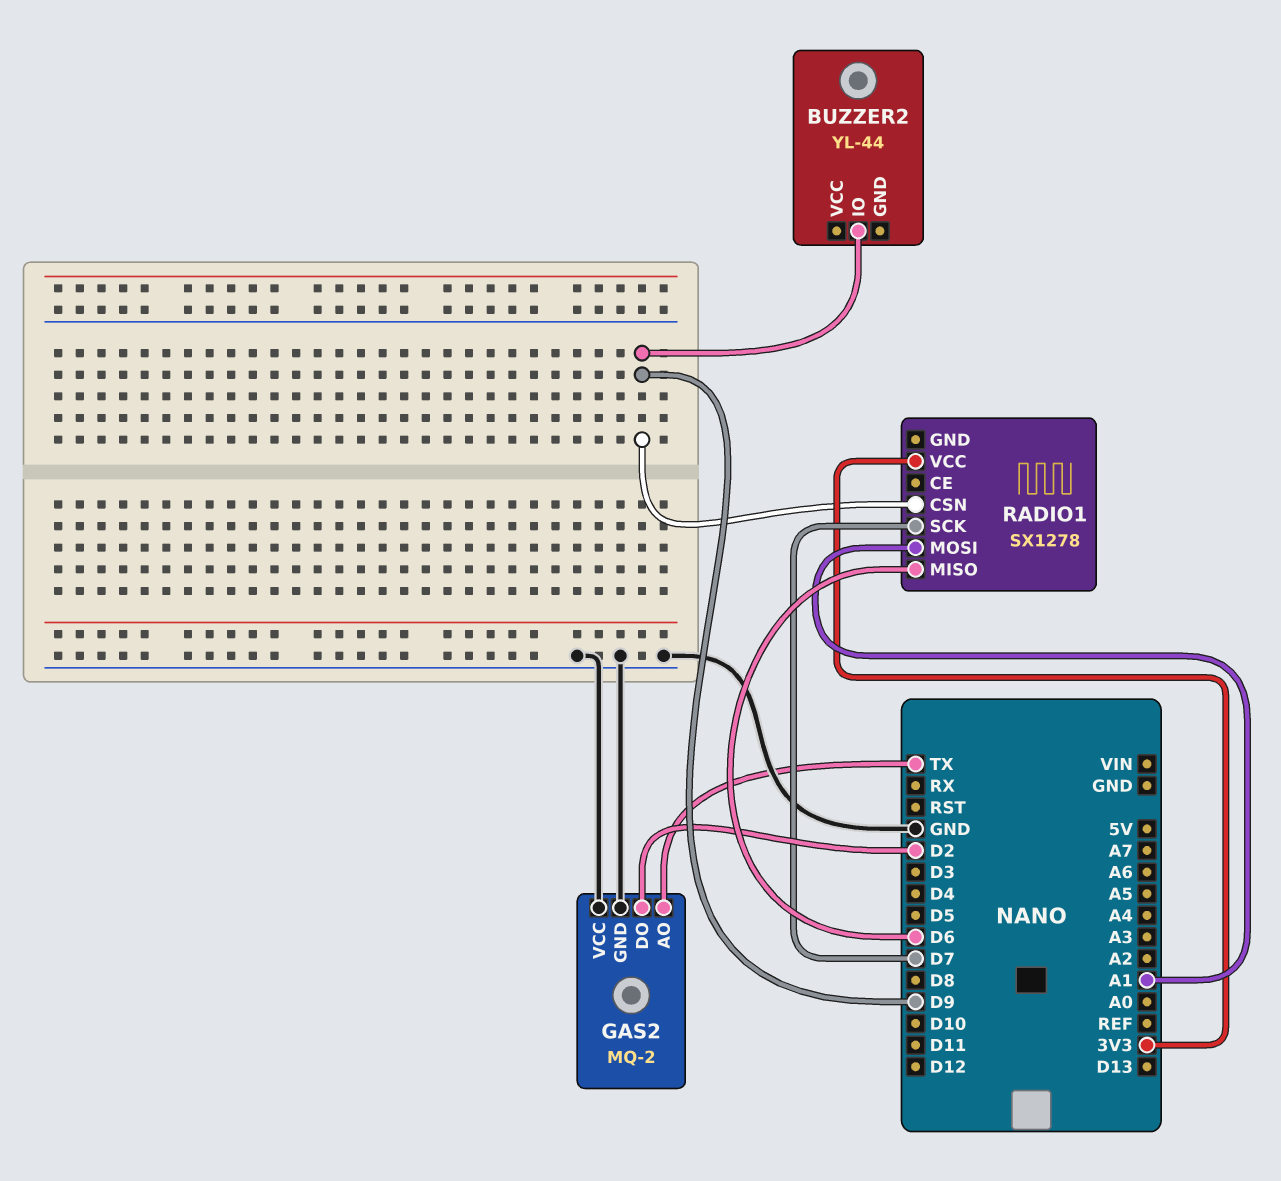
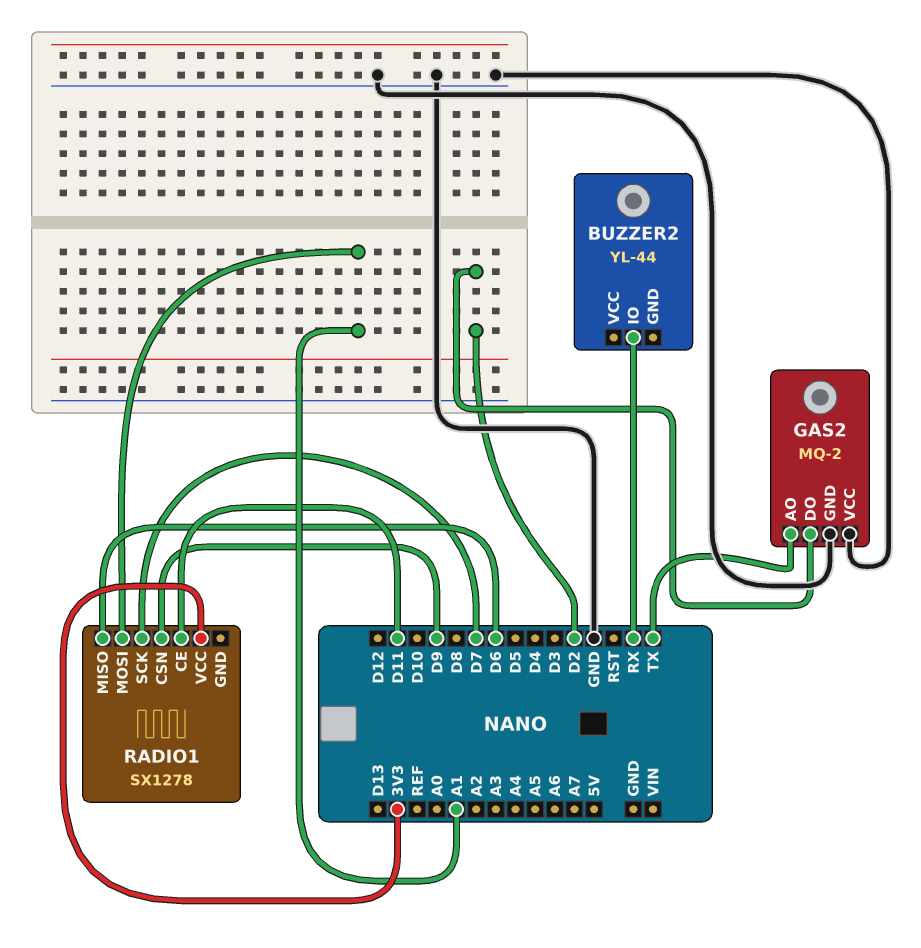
BUZZER2 pin IO: D9 -> RX
RADIO1 pin CE: none -> D11

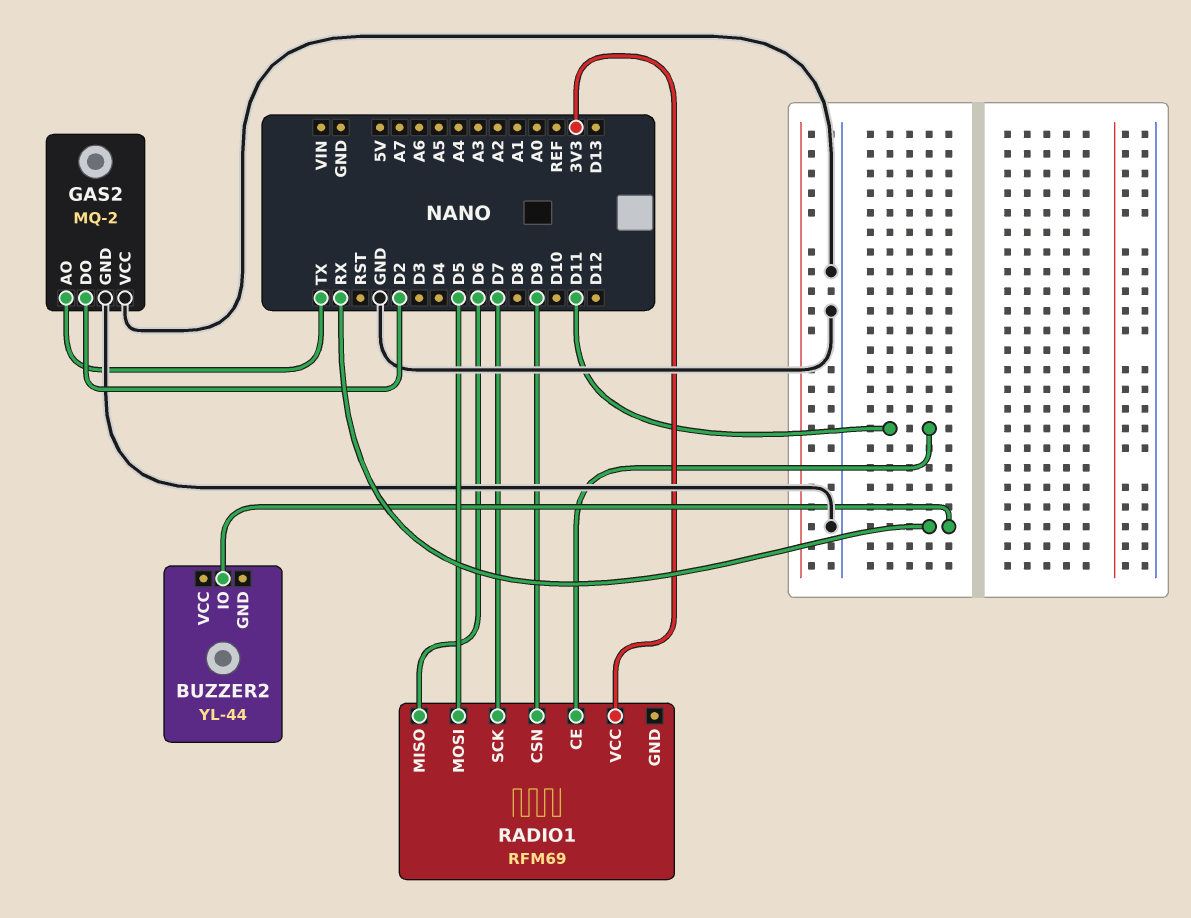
RADIO1: SX1278 -> RFM69
RADIO1 pin MOSI: A1 -> D5

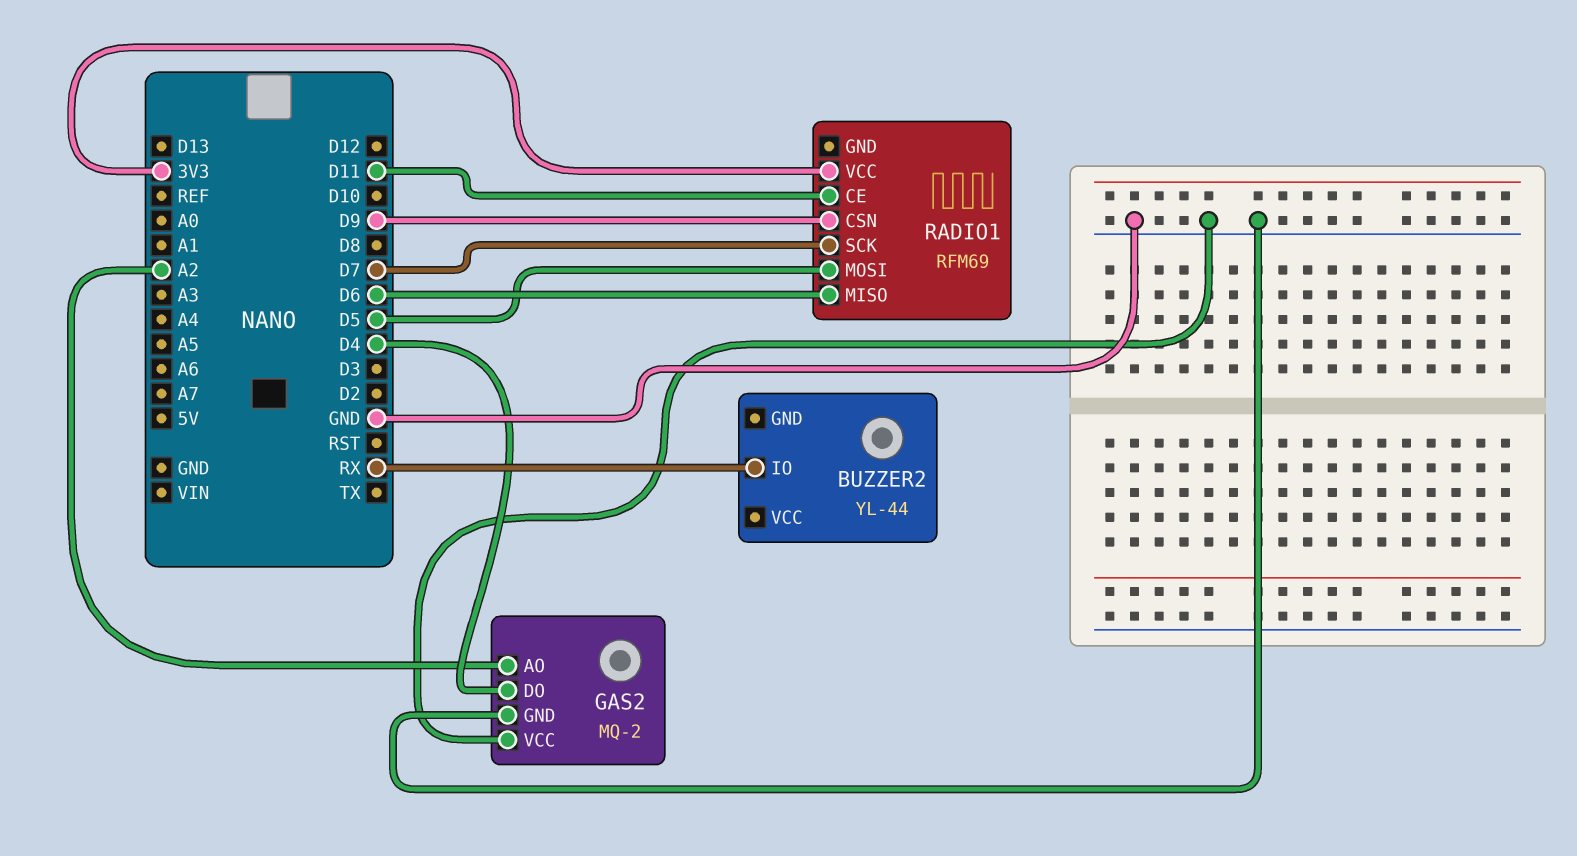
GAS2 pin AO: TX -> A2
GAS2 pin DO: D2 -> D4

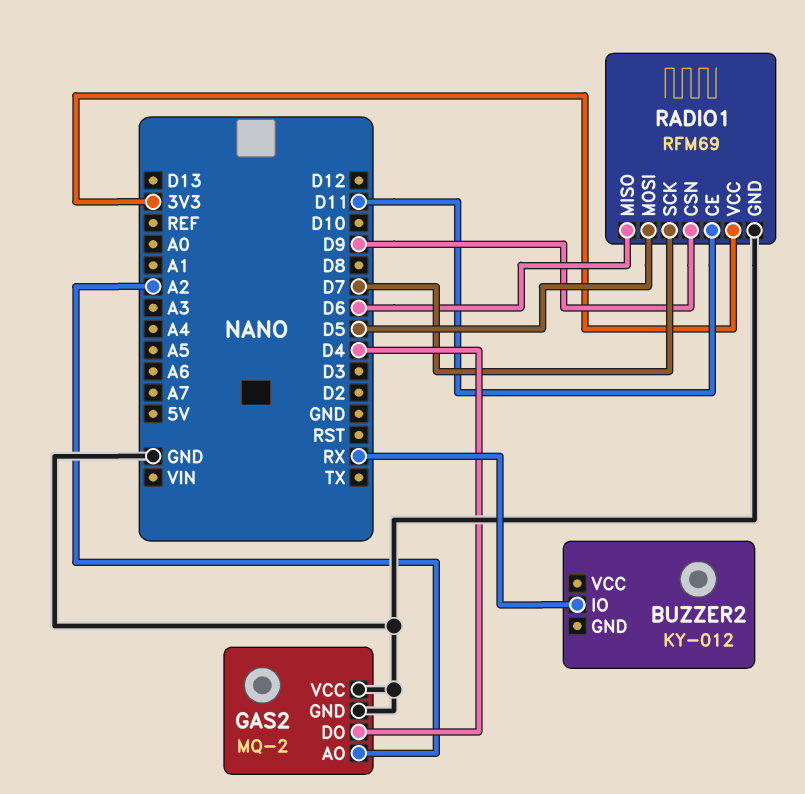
BUZZER2: YL-44 -> KY-012
RADIO1 pin GND: none -> GND

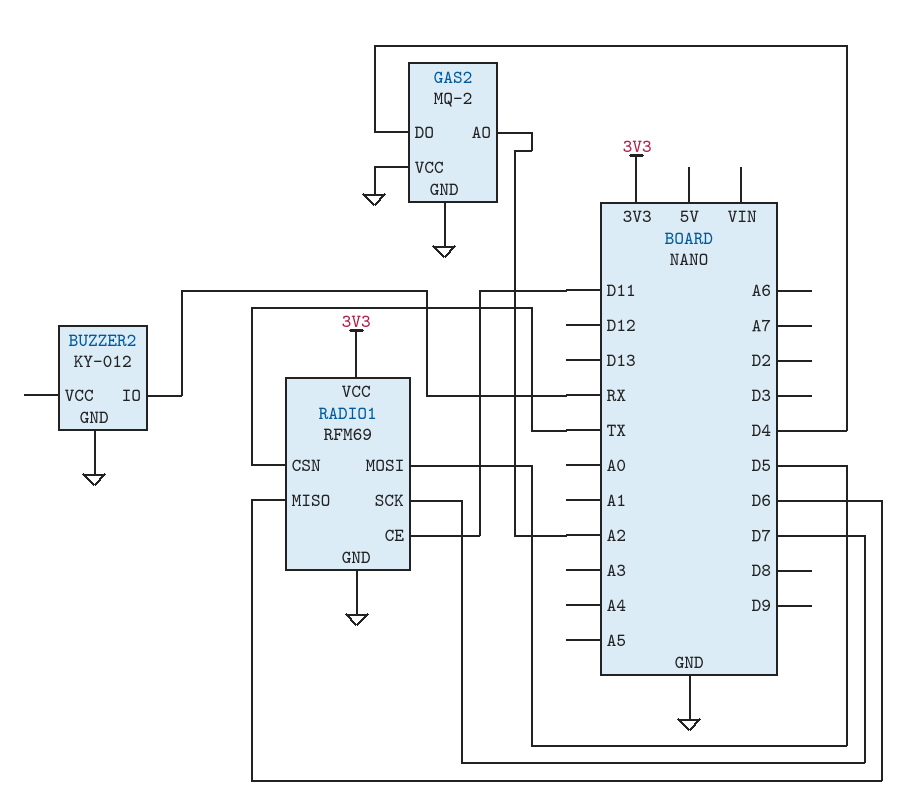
BUZZER2 pin GND: none -> GND
RADIO1 pin CSN: D9 -> TX

